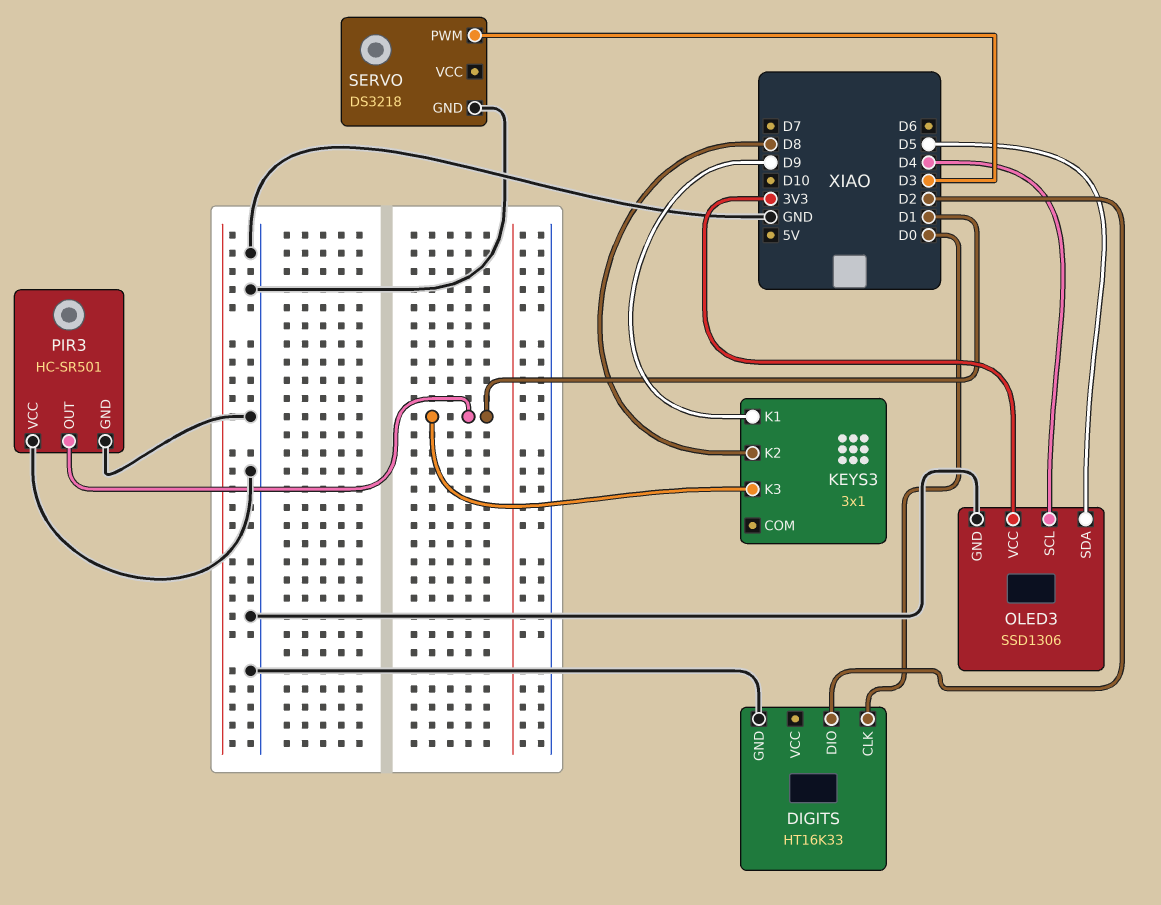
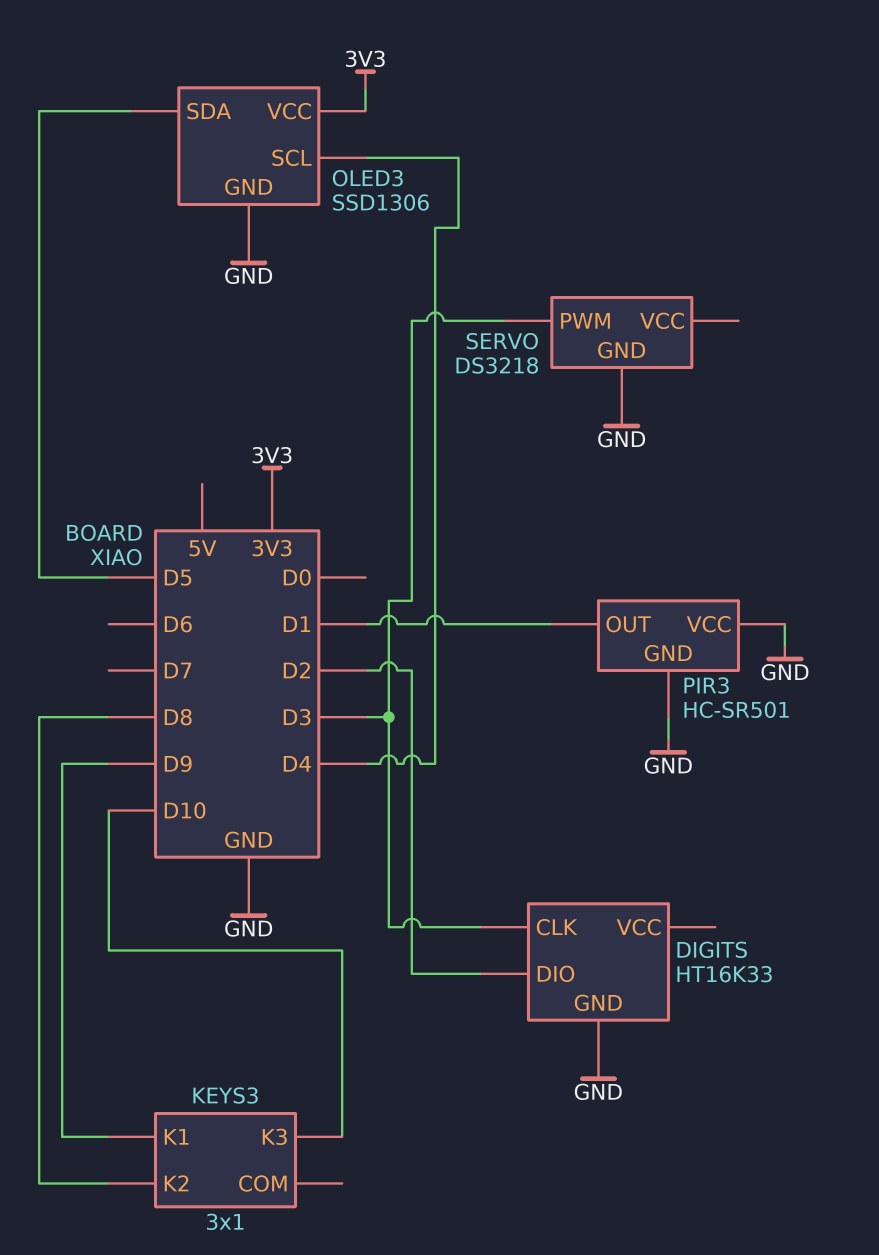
DIGITS pin CLK: D0 -> D3
KEYS3 pin K3: D1 -> D10

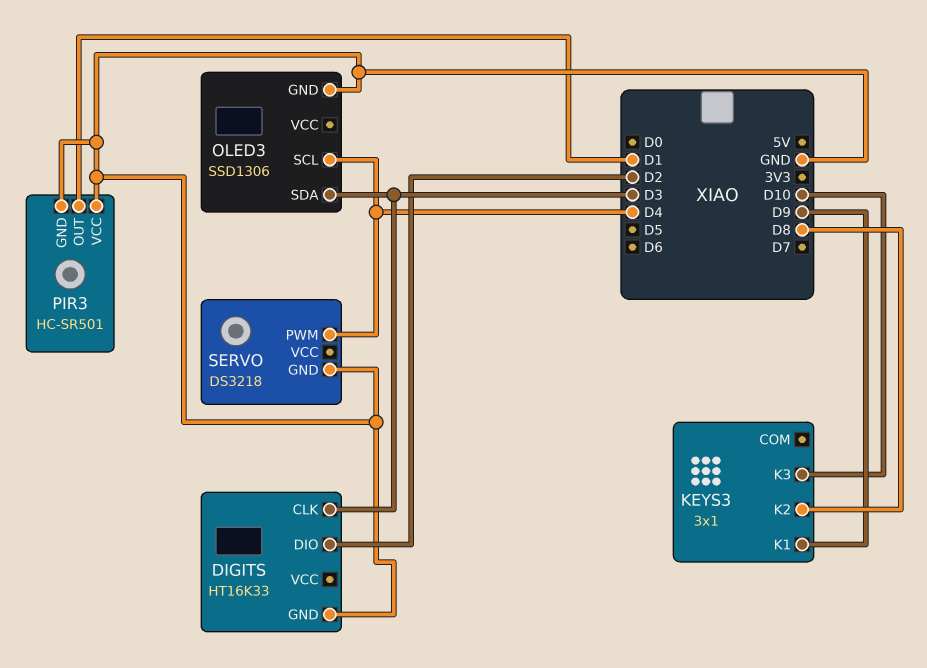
OLED3 pin SDA: D5 -> D3
OLED3 pin VCC: 3V3 -> none
SERVO pin PWM: D3 -> D4

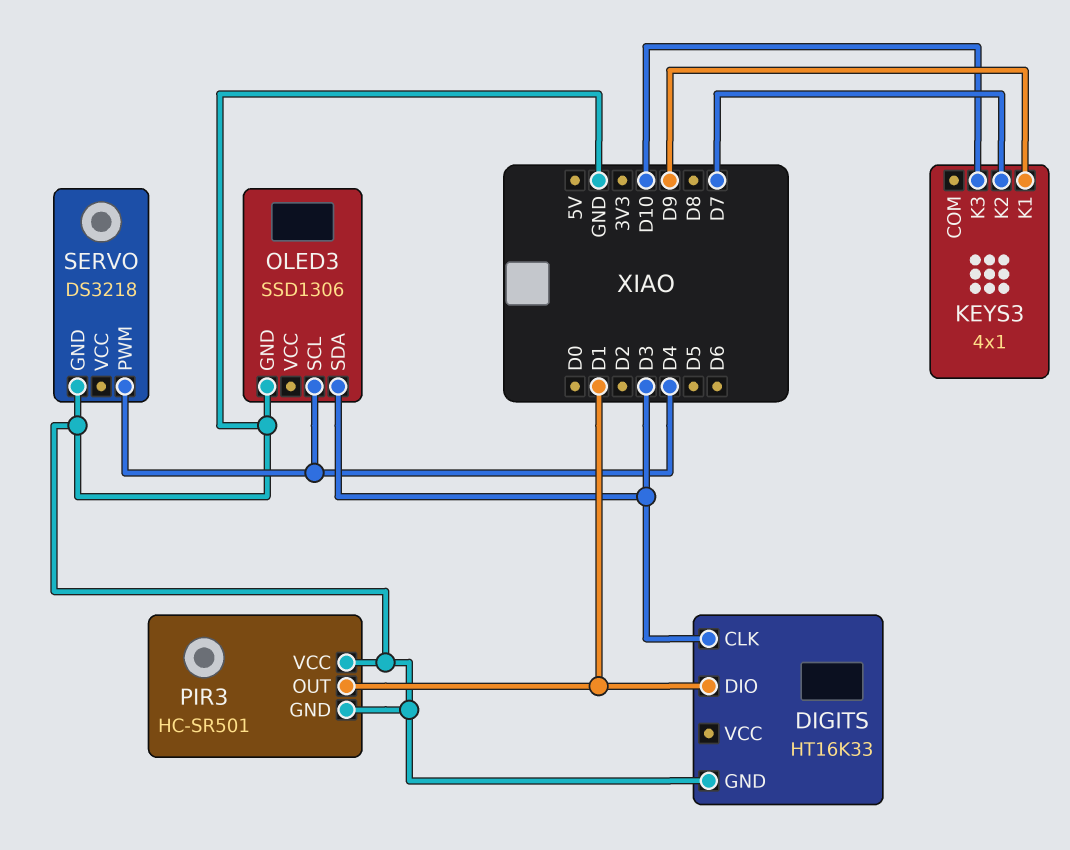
DIGITS pin DIO: D2 -> D1
KEYS3: 3x1 -> 4x1
KEYS3 pin K2: D8 -> D7

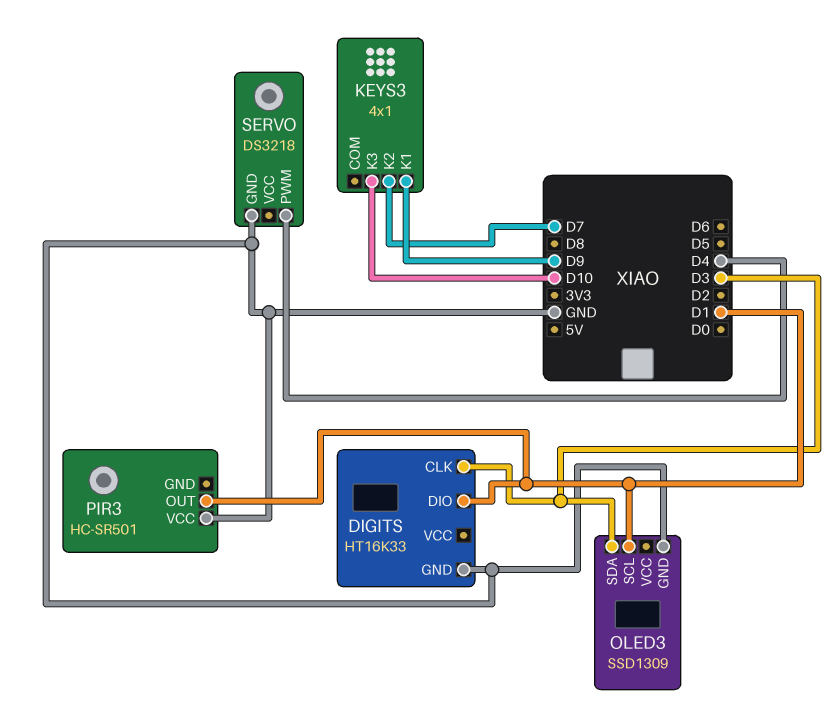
OLED3: SSD1306 -> SSD1309
OLED3 pin SCL: D4 -> D1
PIR3 pin GND: GND -> none

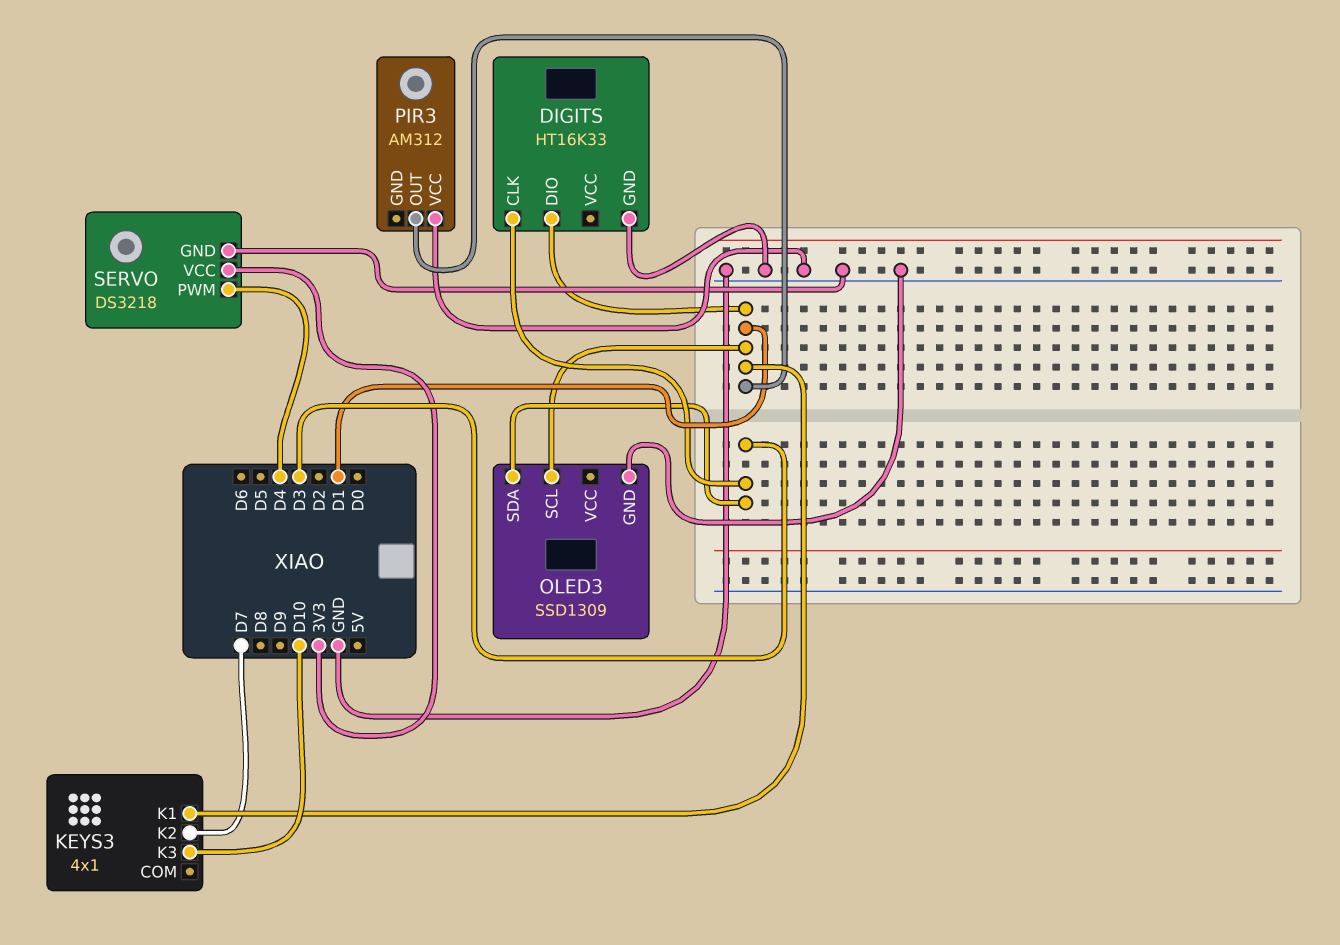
KEYS3 pin K1: D9 -> D1
PIR3: HC-SR501 -> AM312
SERVO pin VCC: none -> 3V3

